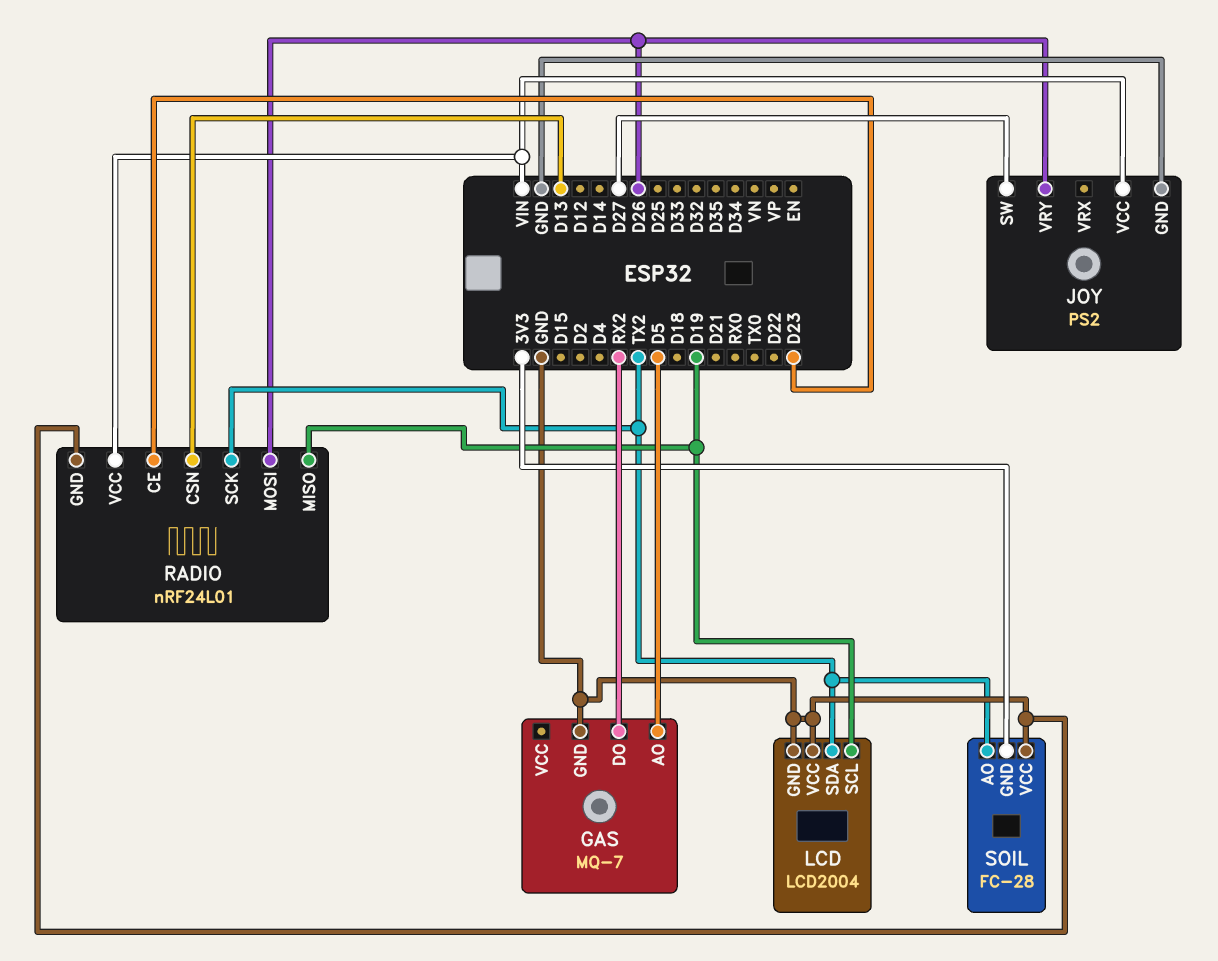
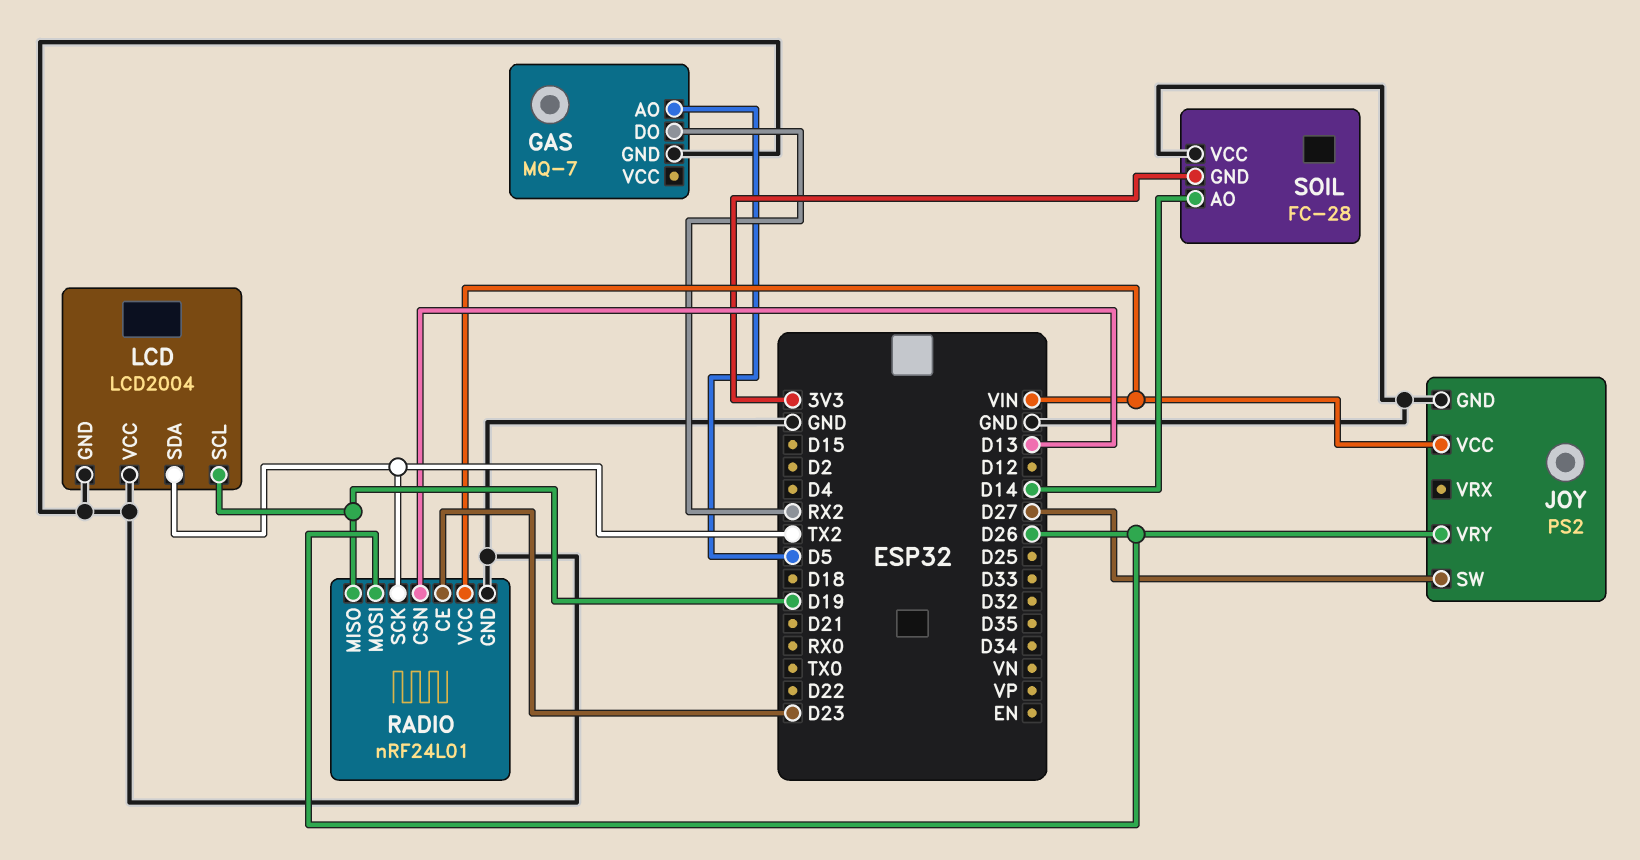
SOIL pin AO: TX2 -> D14

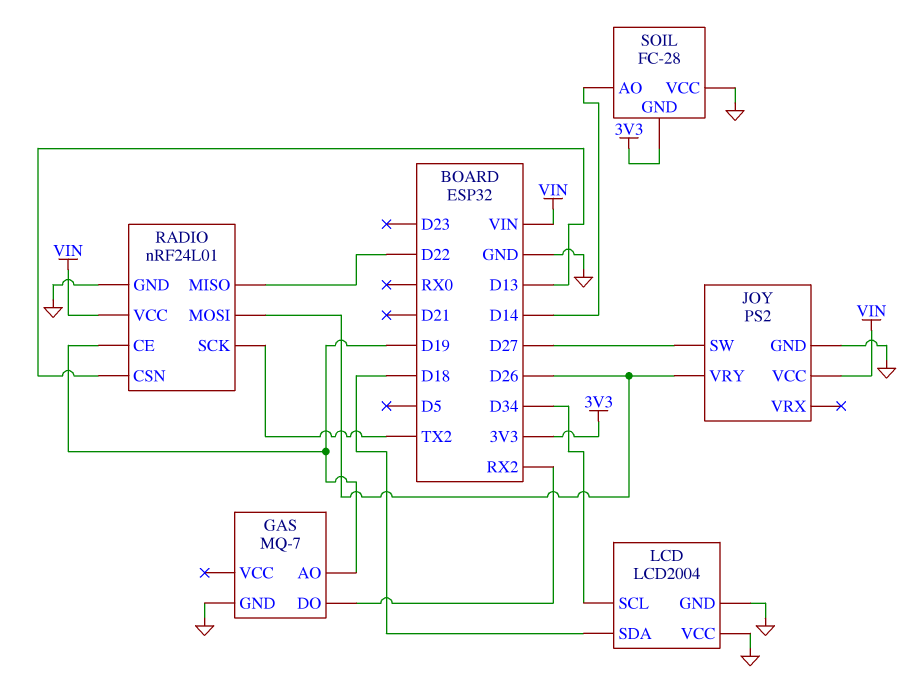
GAS pin AO: D5 -> D19
LCD pin SCL: D19 -> D34
LCD pin SDA: TX2 -> D18
RADIO pin CE: D23 -> D19
RADIO pin MISO: D19 -> D22

